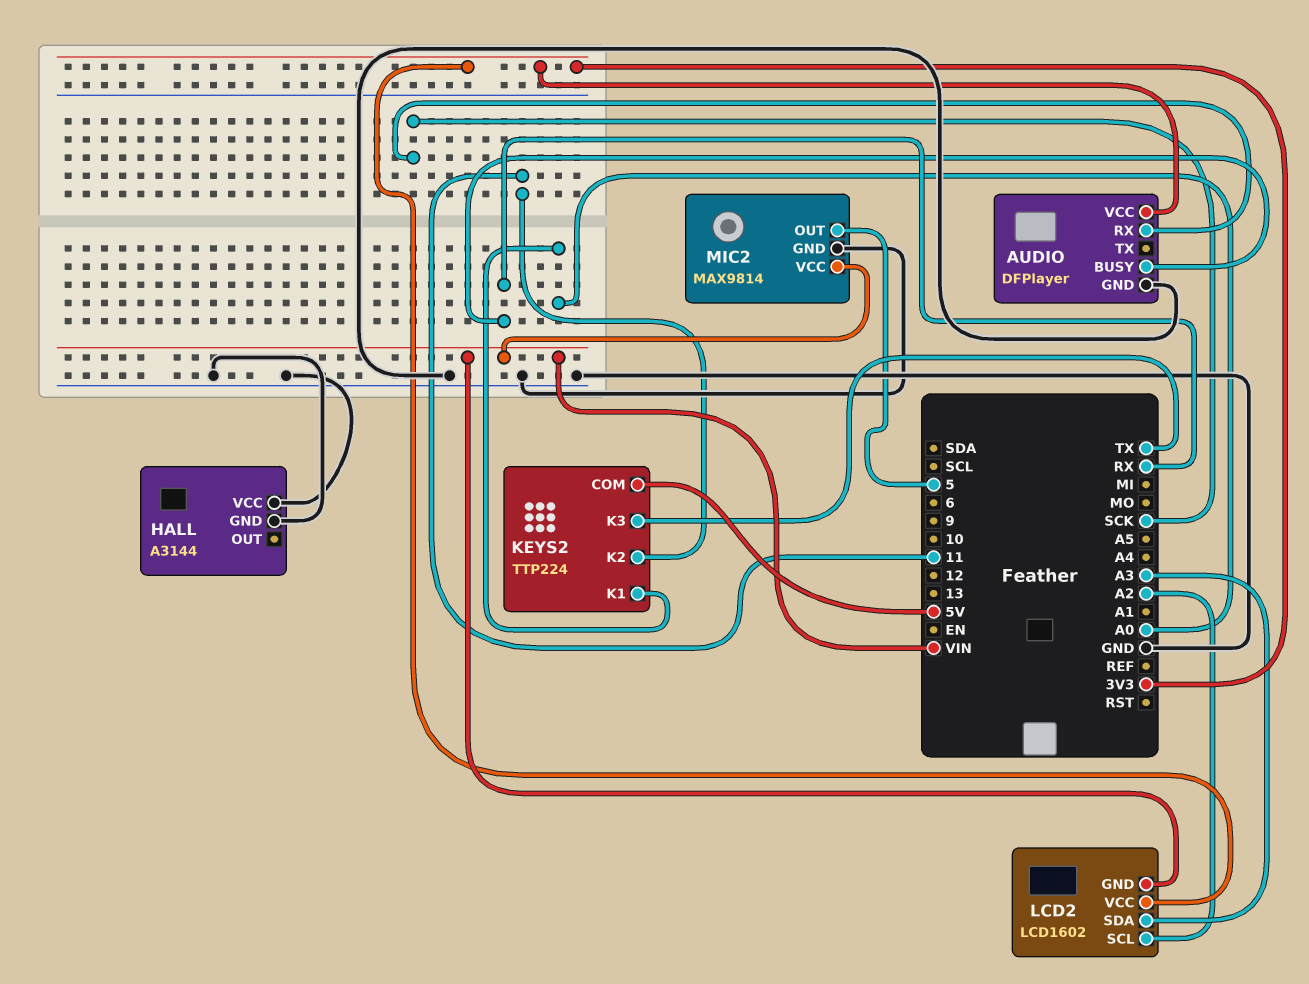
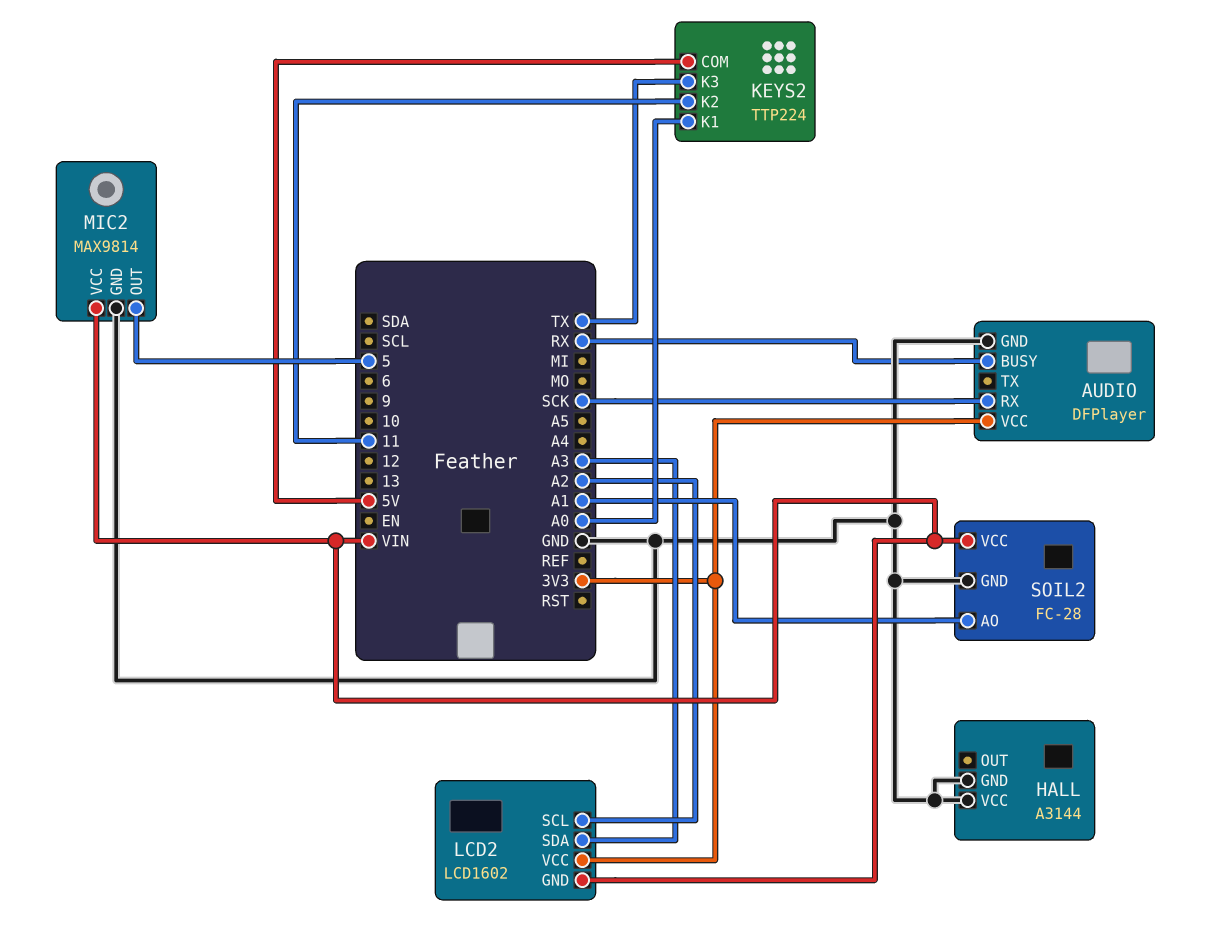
SOIL2: none -> FC-28
SOIL2 pin AO: none -> A1
SOIL2 pin GND: none -> GND
SOIL2 pin VCC: none -> VIN

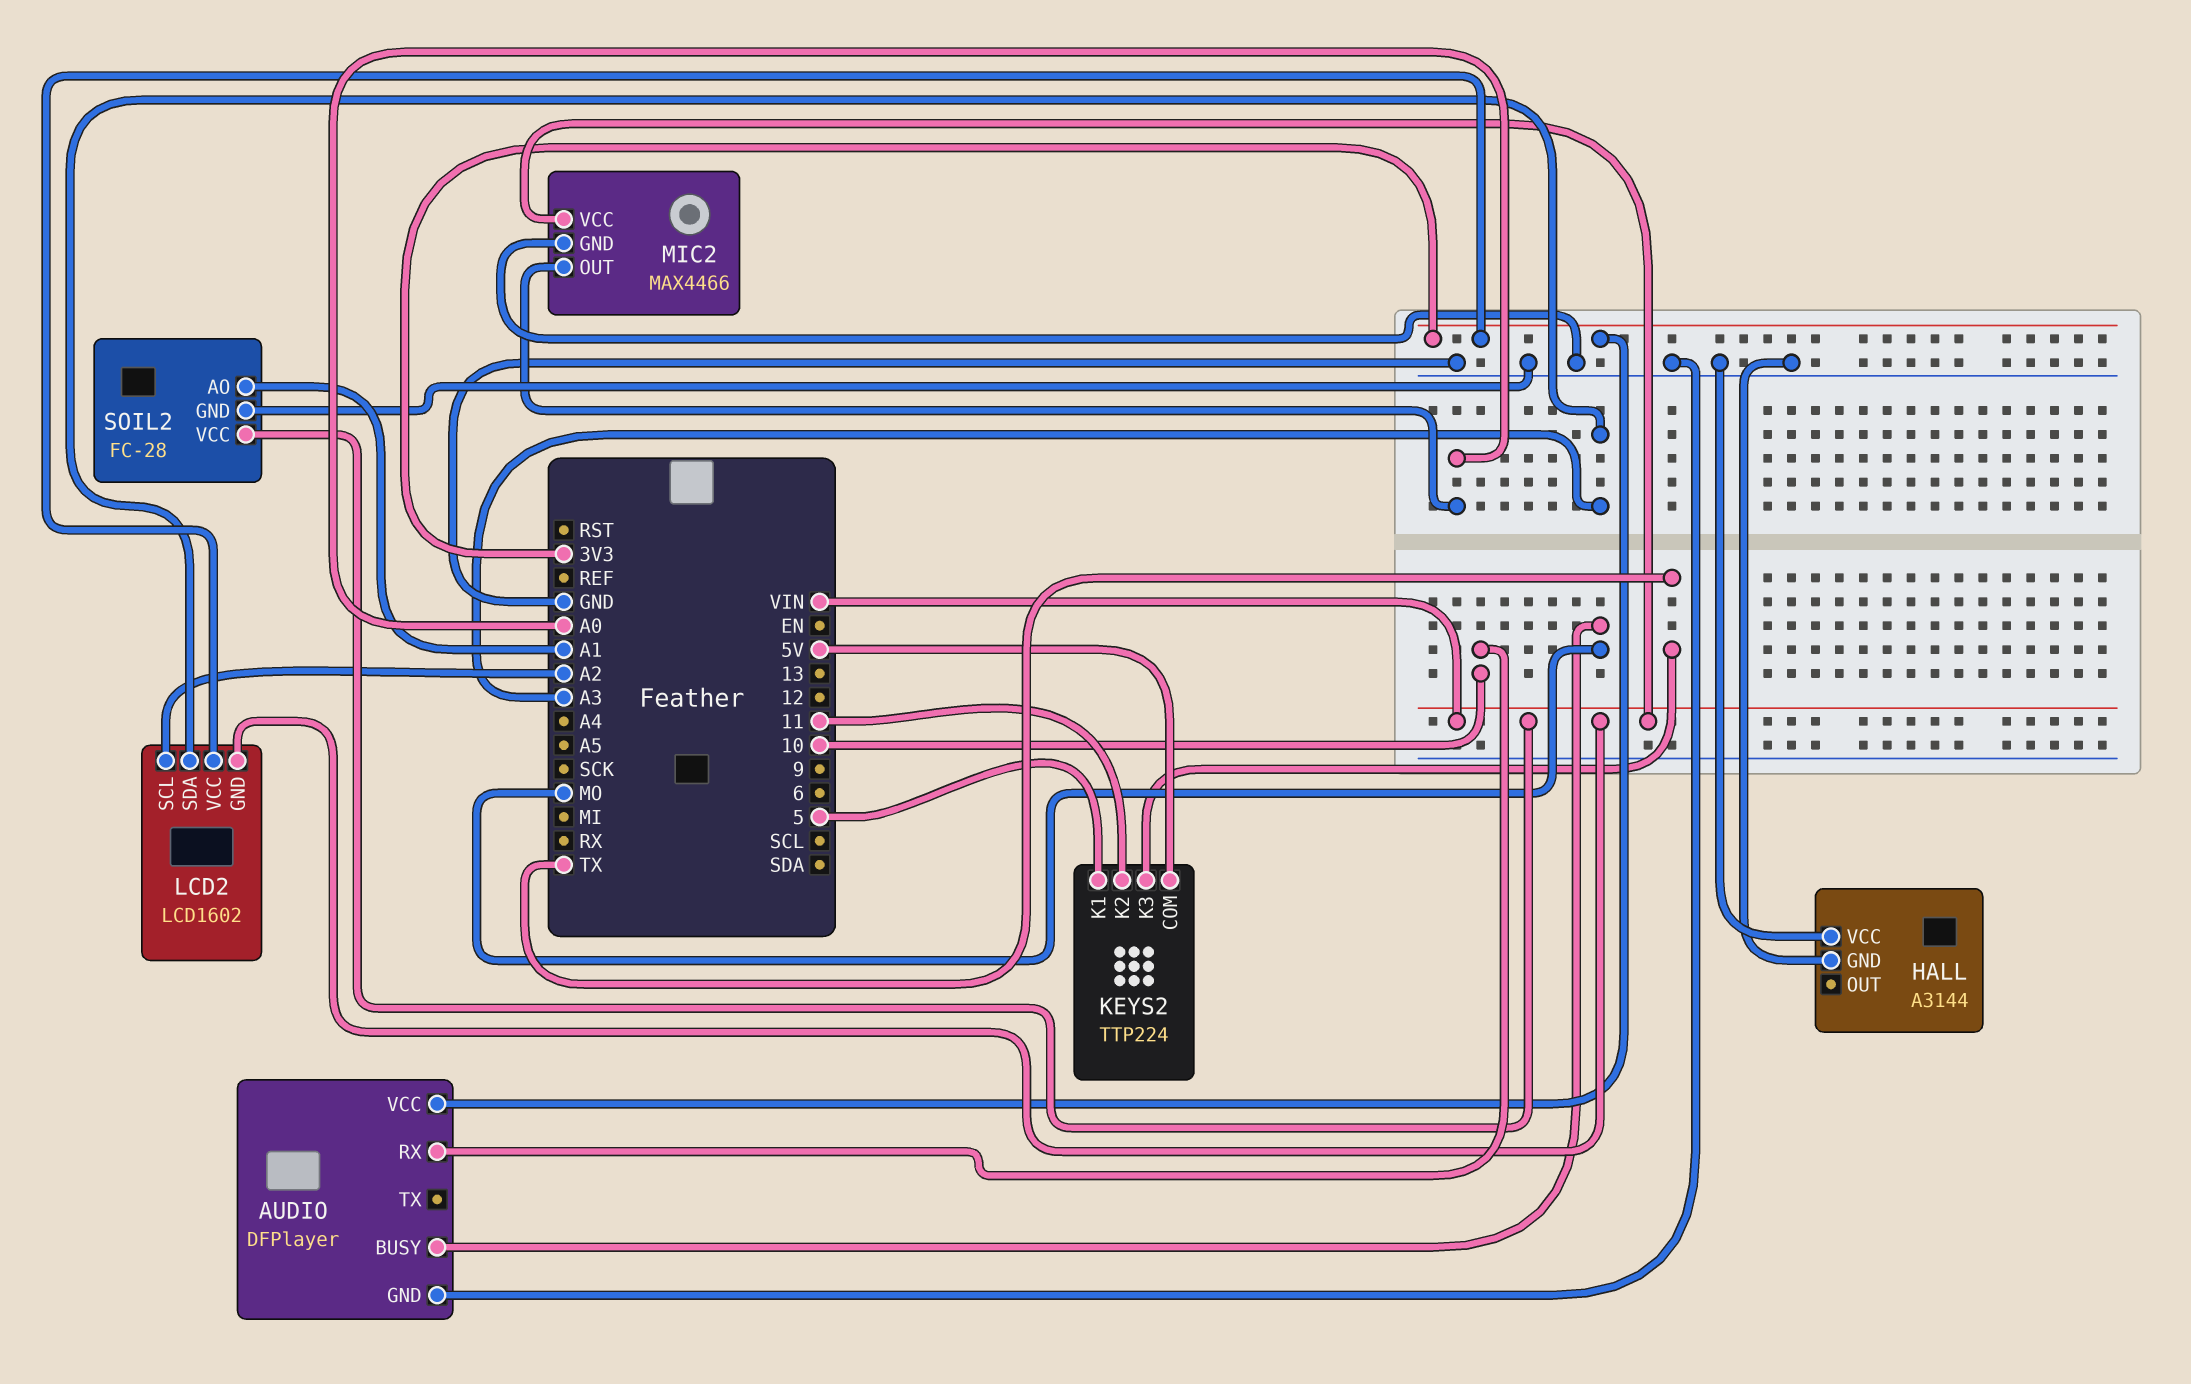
AUDIO pin BUSY: RX -> MO
AUDIO pin RX: SCK -> 10
KEYS2 pin K1: A0 -> 5
MIC2: MAX9814 -> MAX4466
MIC2 pin OUT: 5 -> A0

